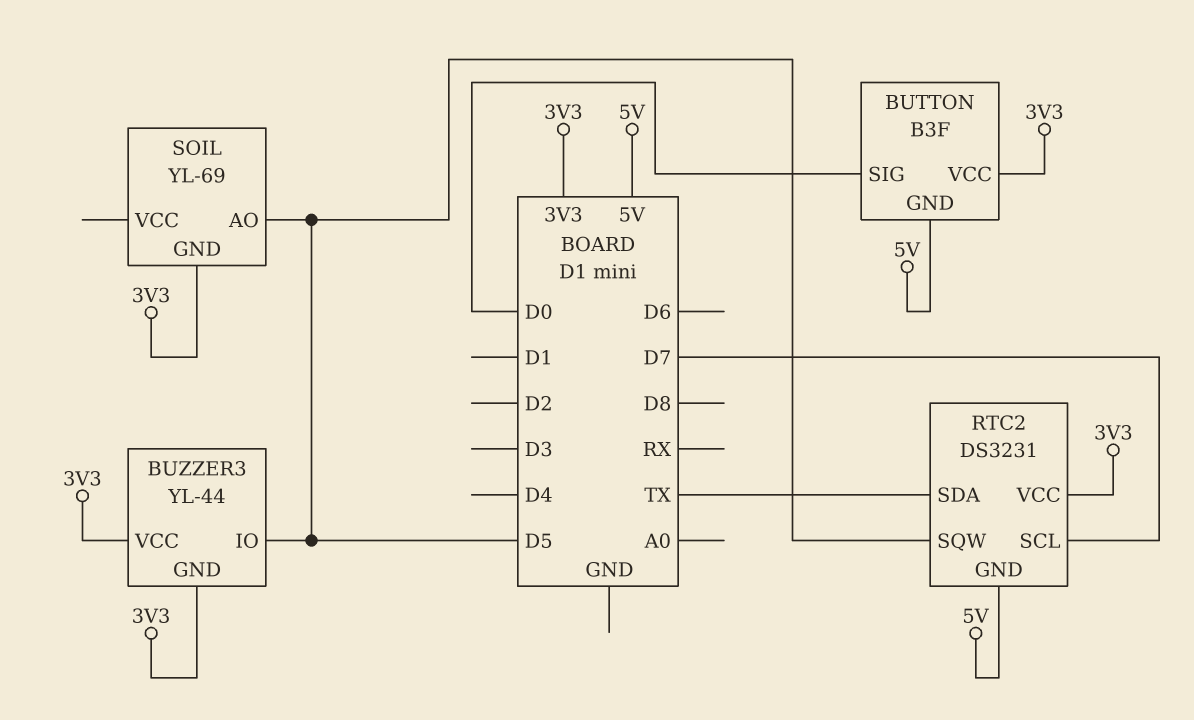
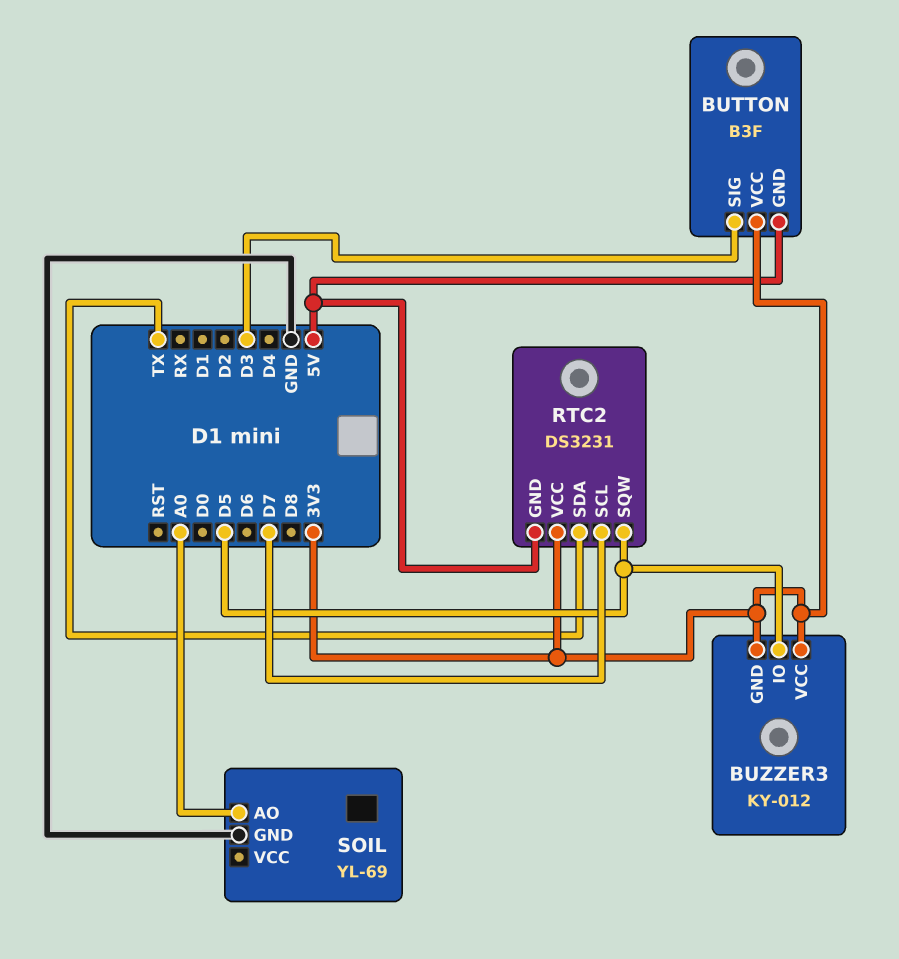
BUTTON pin SIG: D0 -> D3
BUZZER3: YL-44 -> KY-012
SOIL pin AO: D5 -> A0
SOIL pin GND: 3V3 -> GND

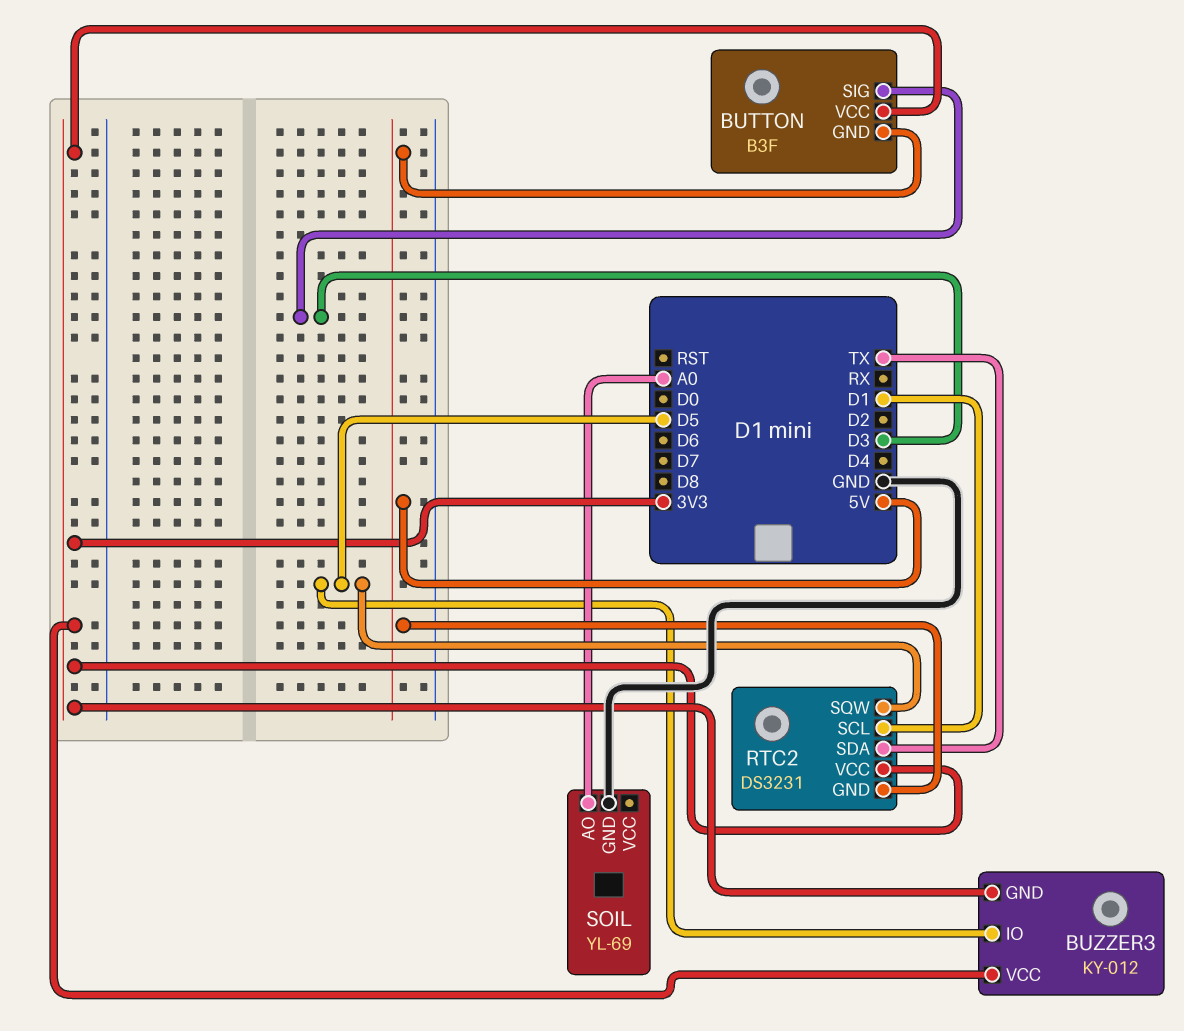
RTC2 pin SCL: D7 -> D1

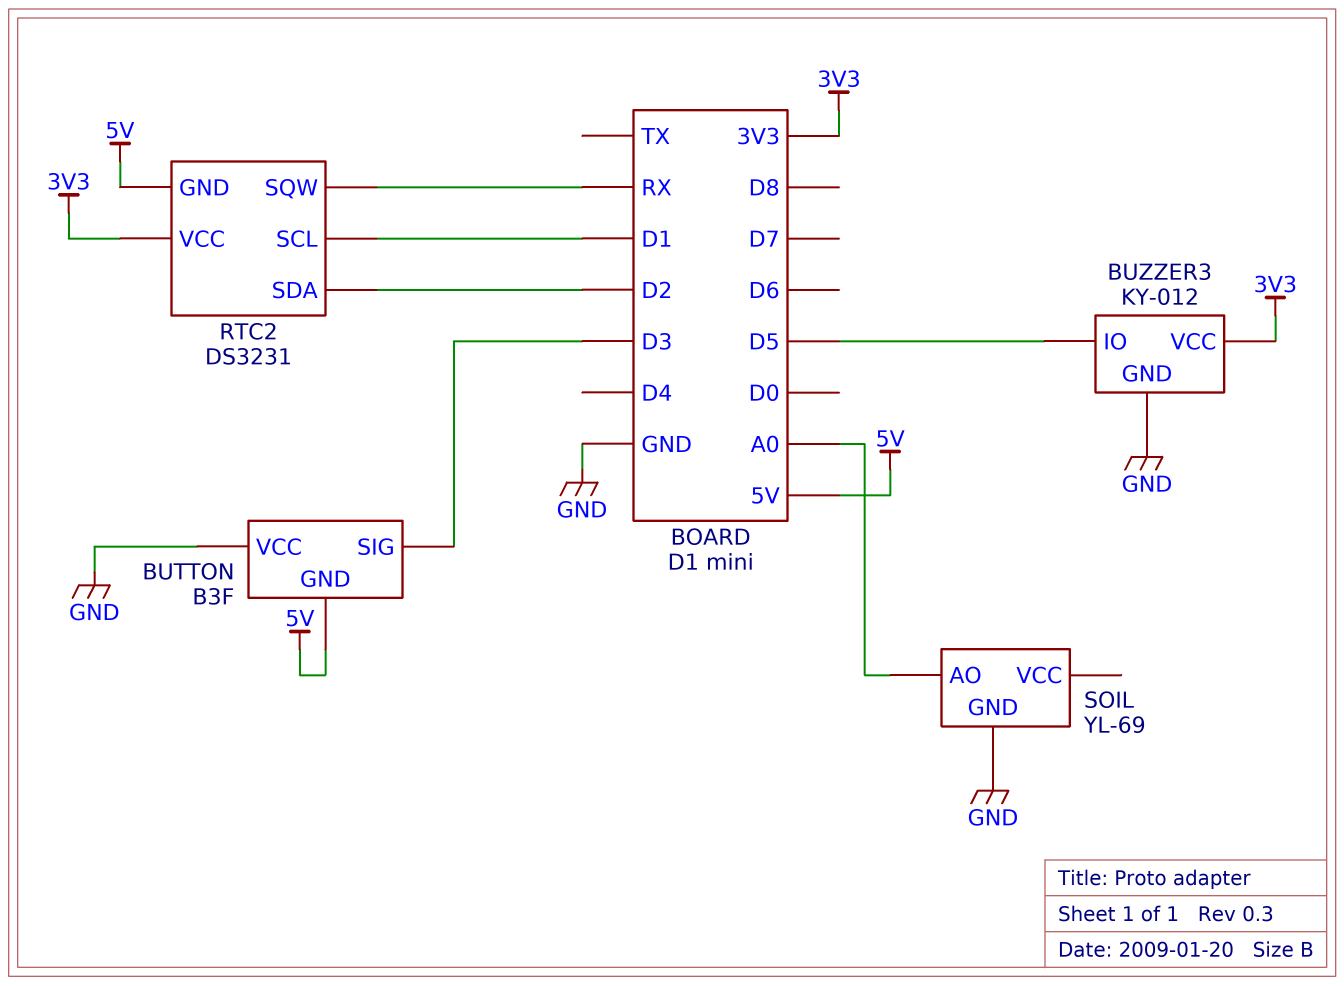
BUTTON pin VCC: 3V3 -> GND
BUZZER3 pin GND: 3V3 -> GND
RTC2 pin SDA: TX -> D2
RTC2 pin SQW: D5 -> RX

